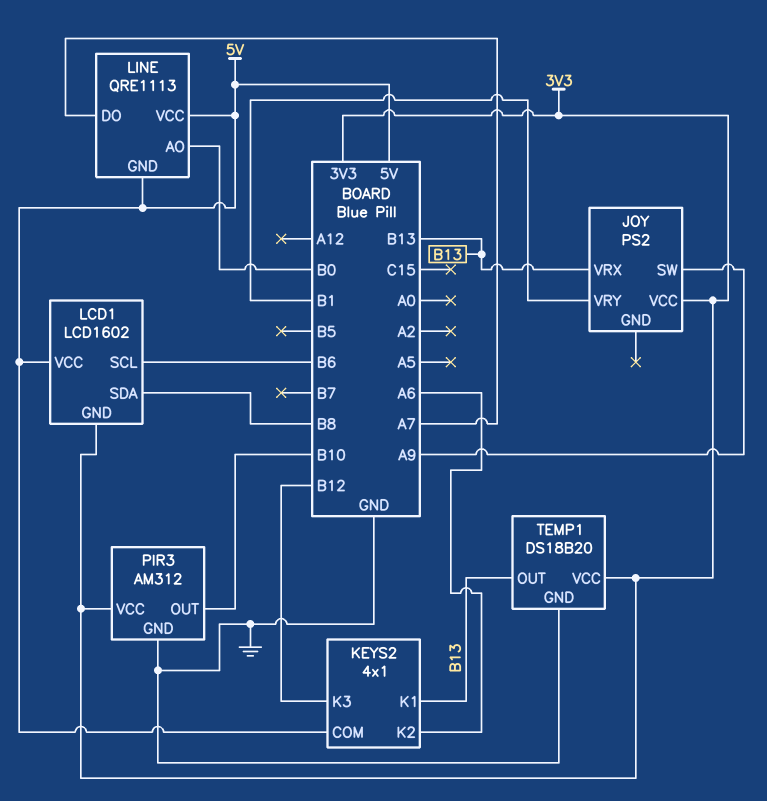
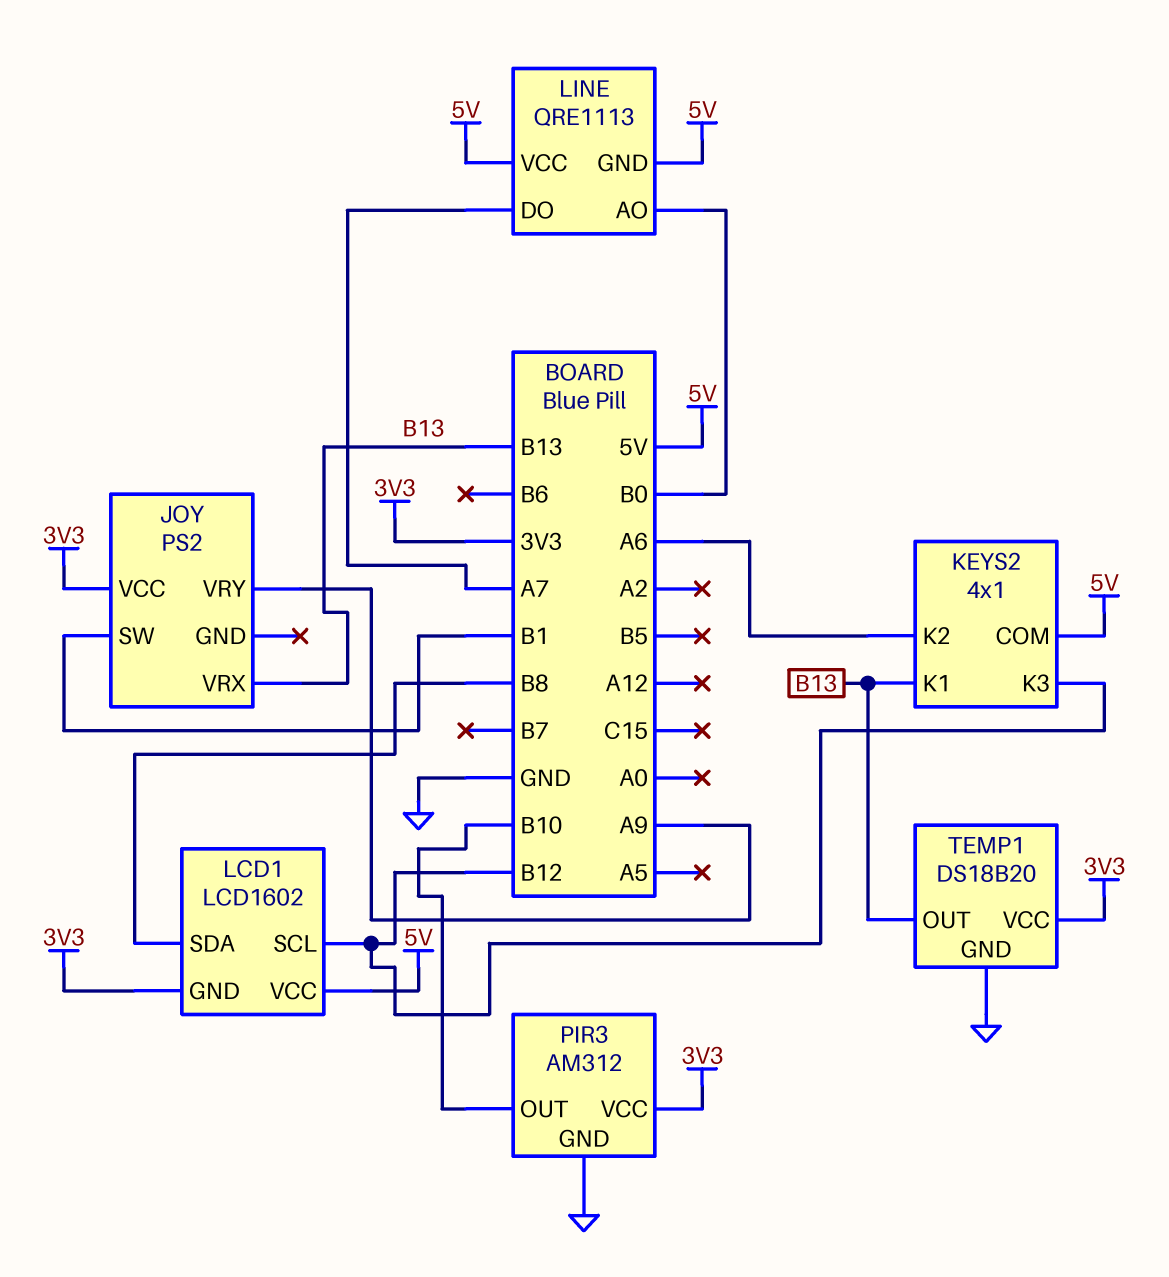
JOY pin SW: A9 -> B1
JOY pin VRY: B1 -> A9
LCD1 pin SCL: B6 -> B12

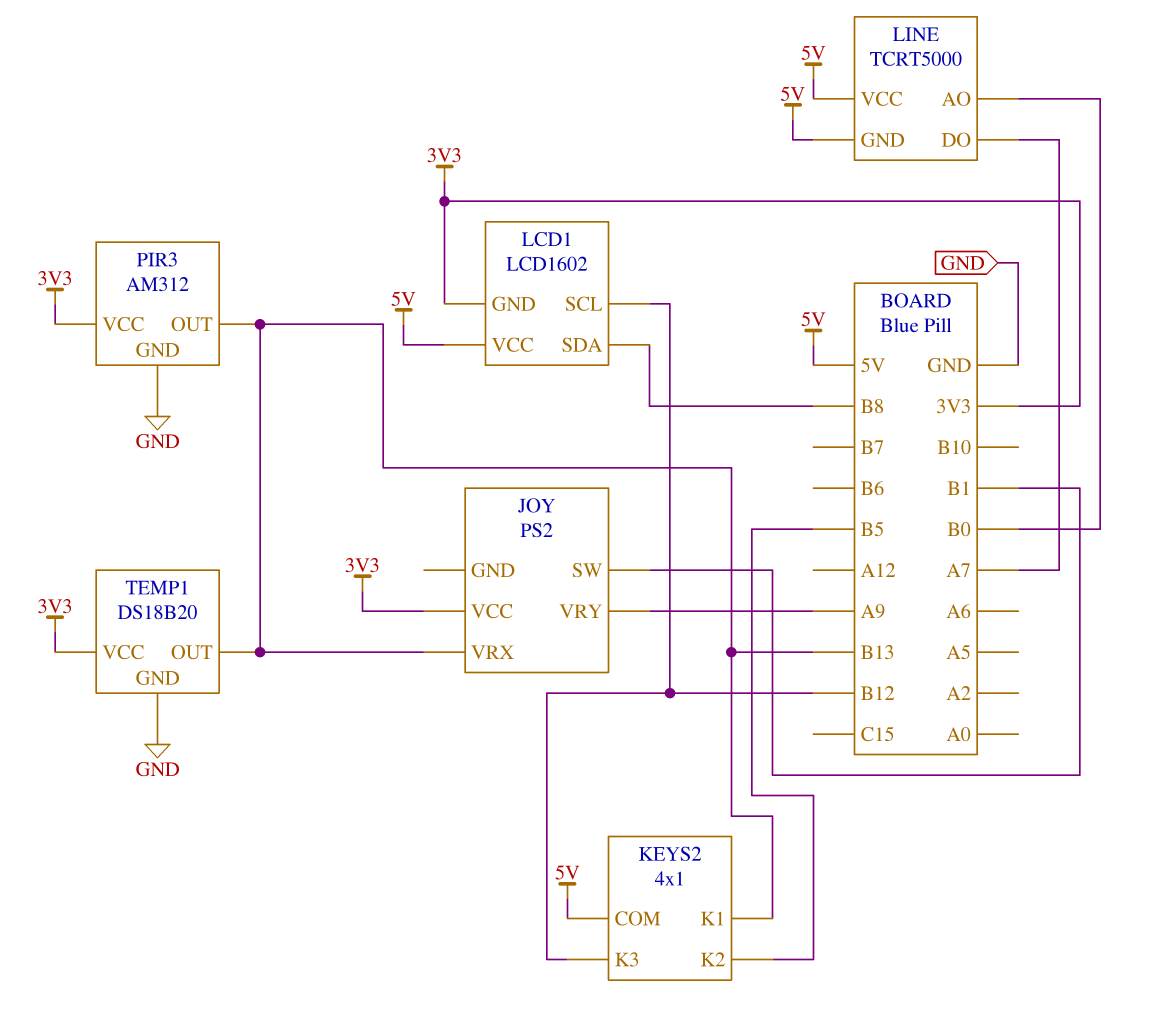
KEYS2 pin K2: A6 -> B5
LINE: QRE1113 -> TCRT5000
PIR3 pin OUT: B10 -> B13

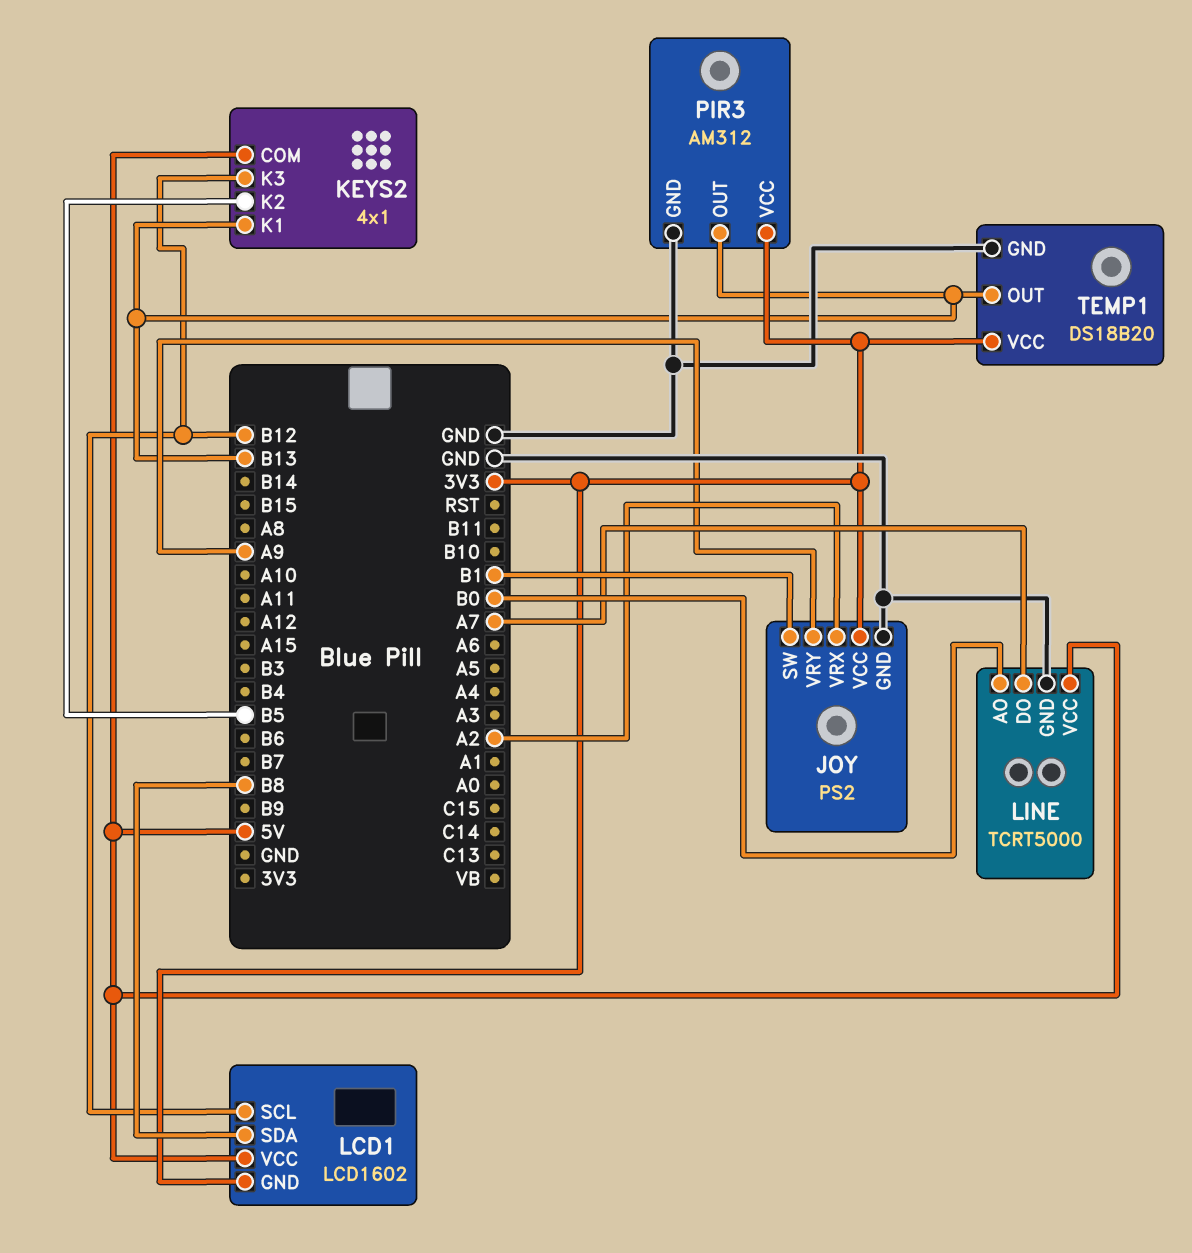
JOY pin GND: none -> GND
JOY pin VRX: B13 -> A2
LINE pin GND: 5V -> GND

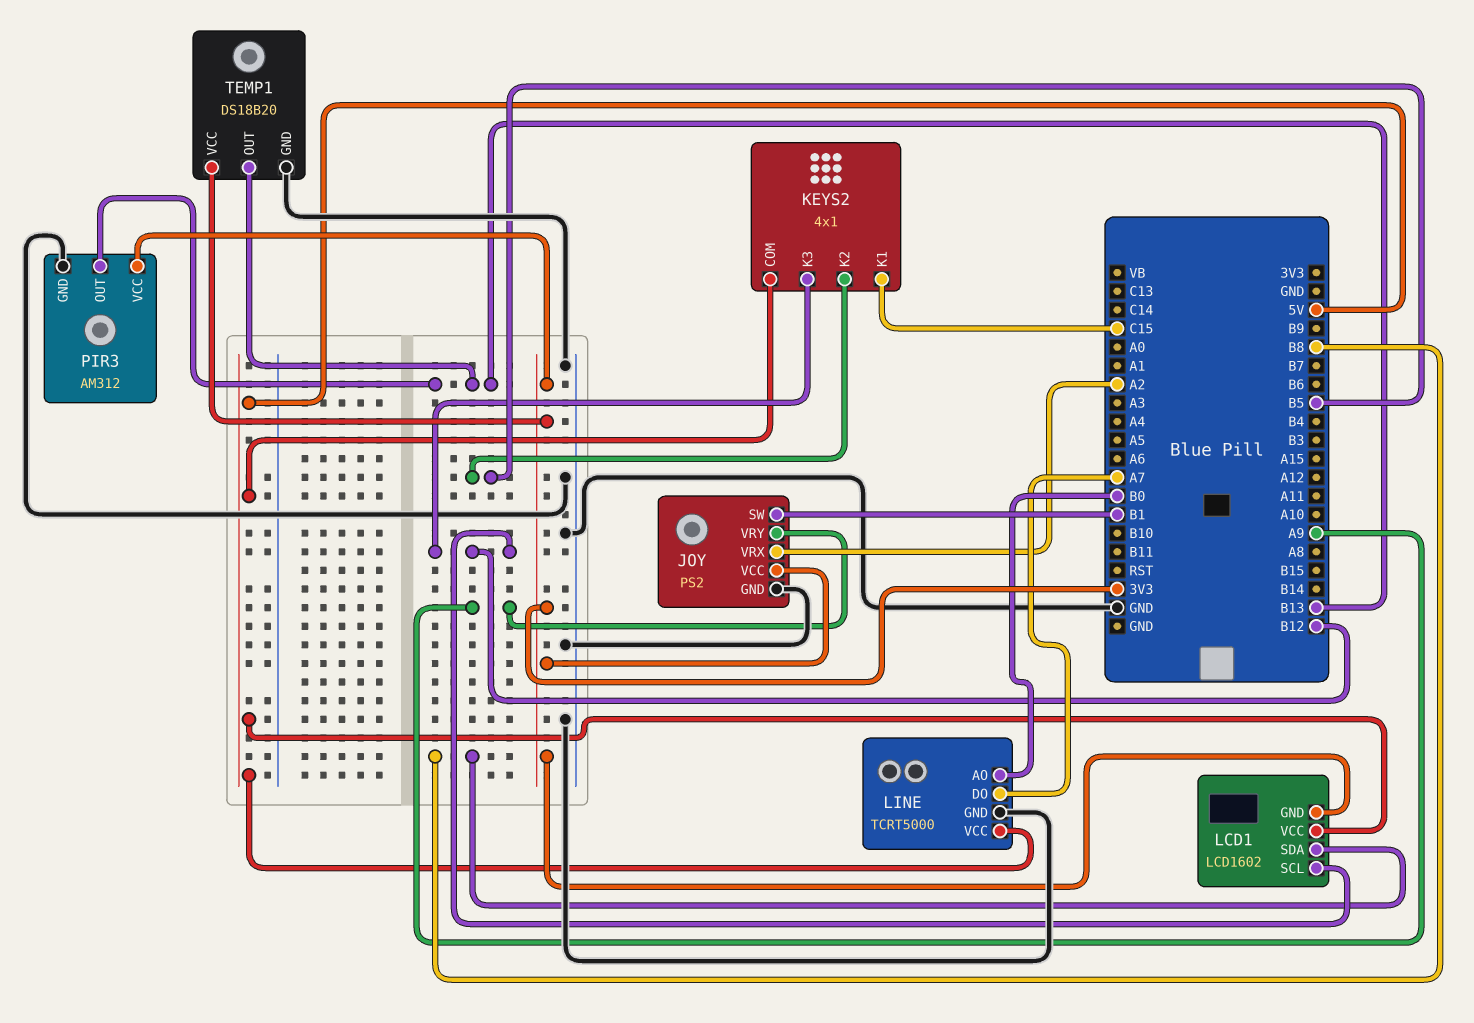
KEYS2 pin K1: B13 -> C15

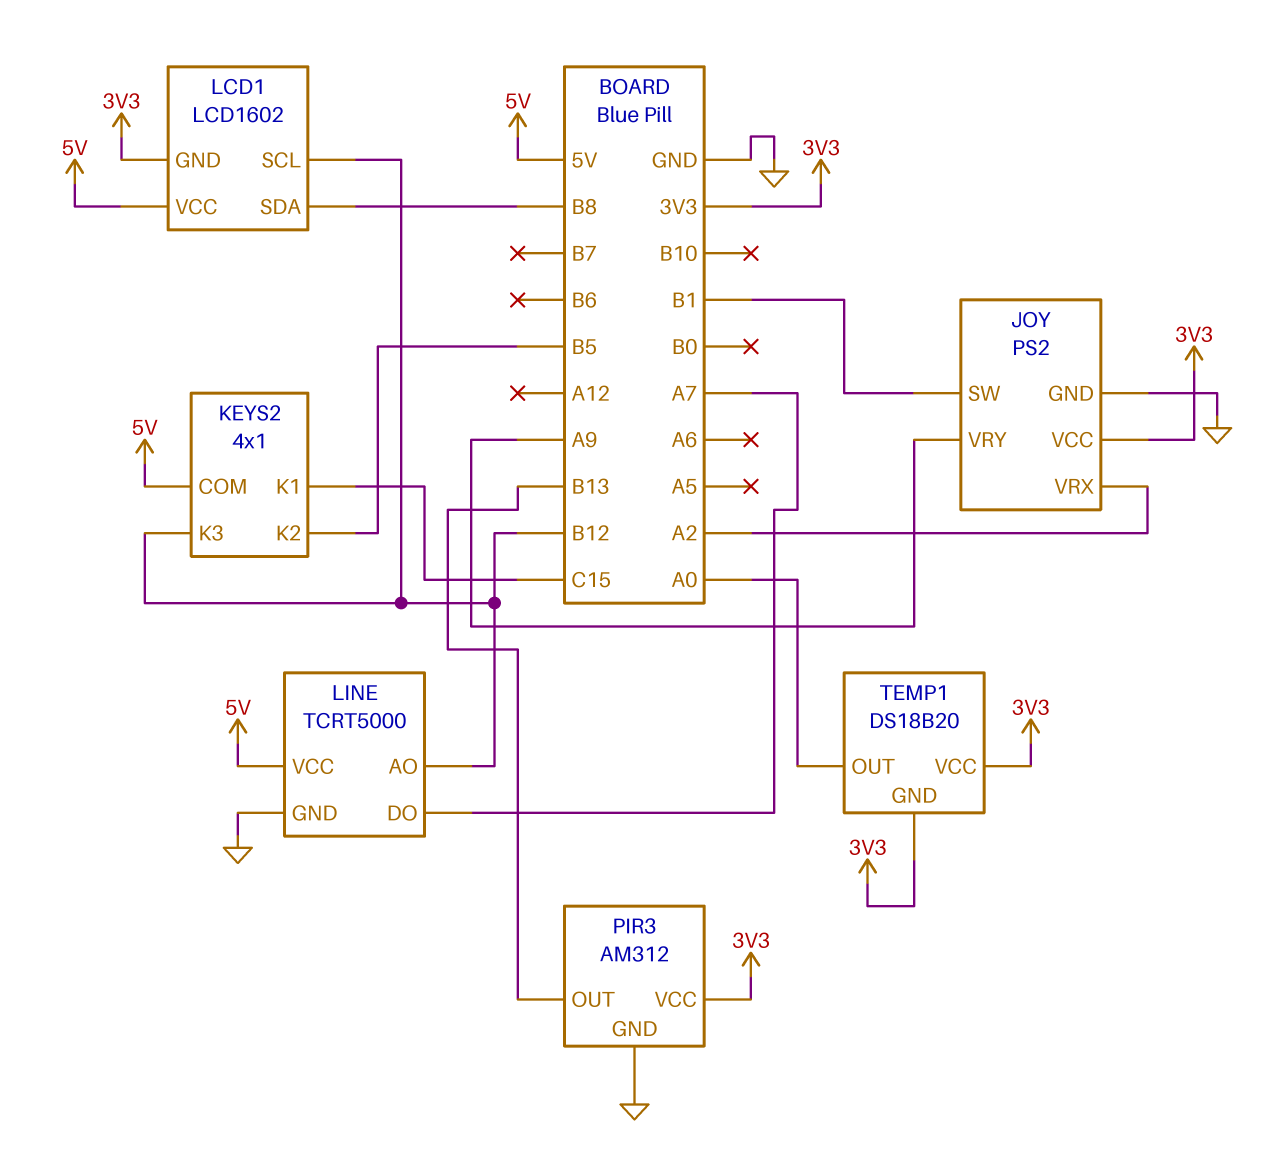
LINE pin AO: B0 -> B12
TEMP1 pin GND: GND -> 3V3
TEMP1 pin OUT: B13 -> A0

